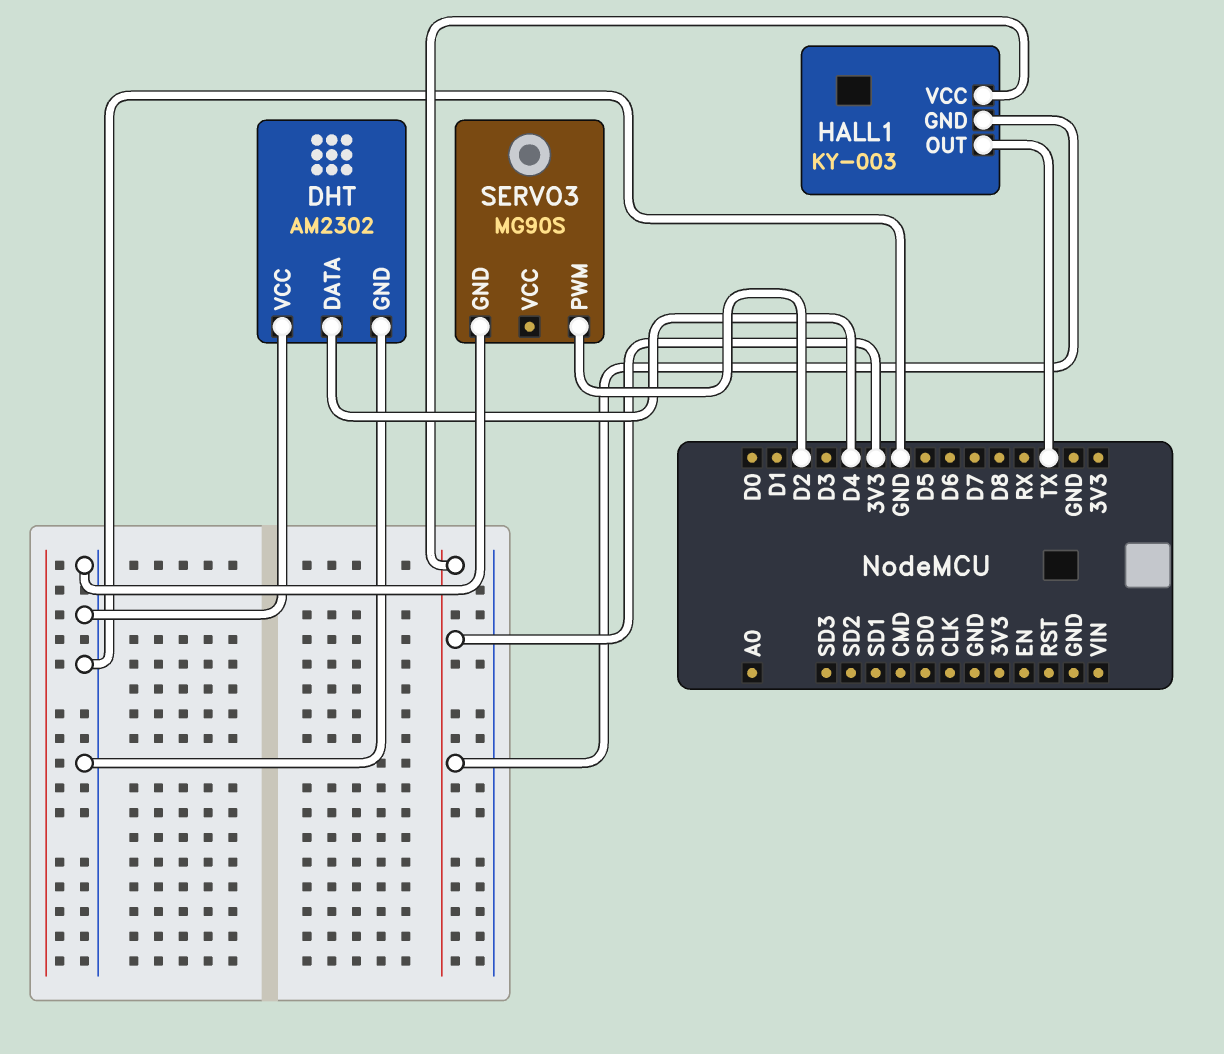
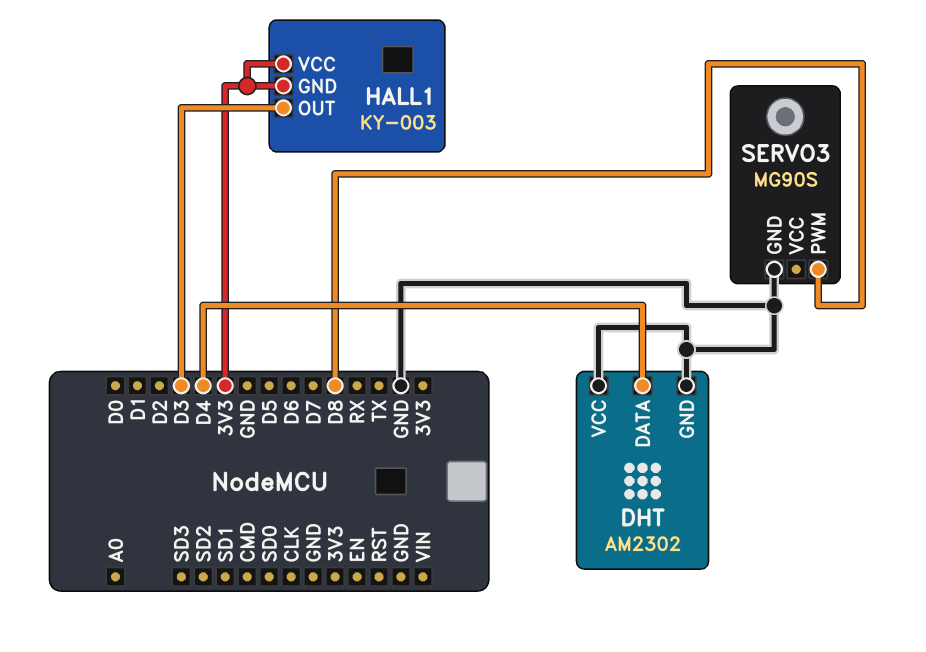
HALL1 pin OUT: TX -> D3
SERVO3 pin PWM: D2 -> D8

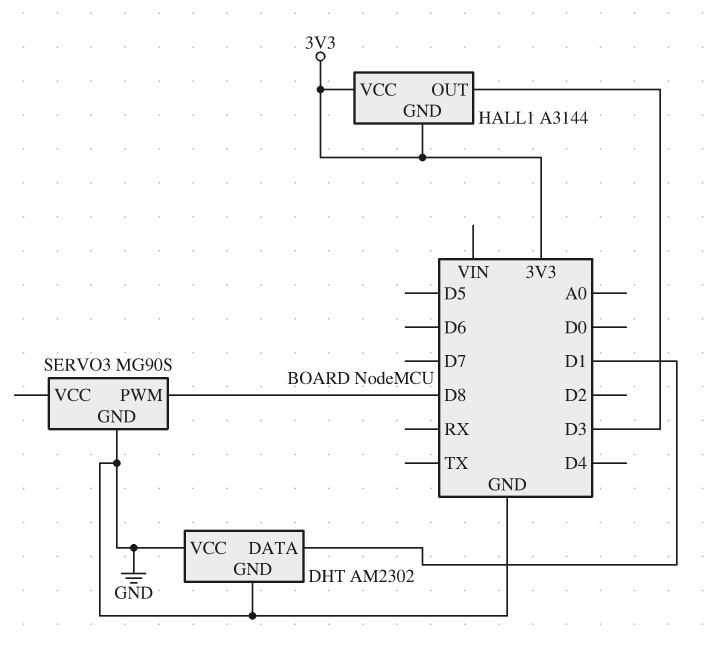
DHT pin DATA: D4 -> D1
HALL1: KY-003 -> A3144

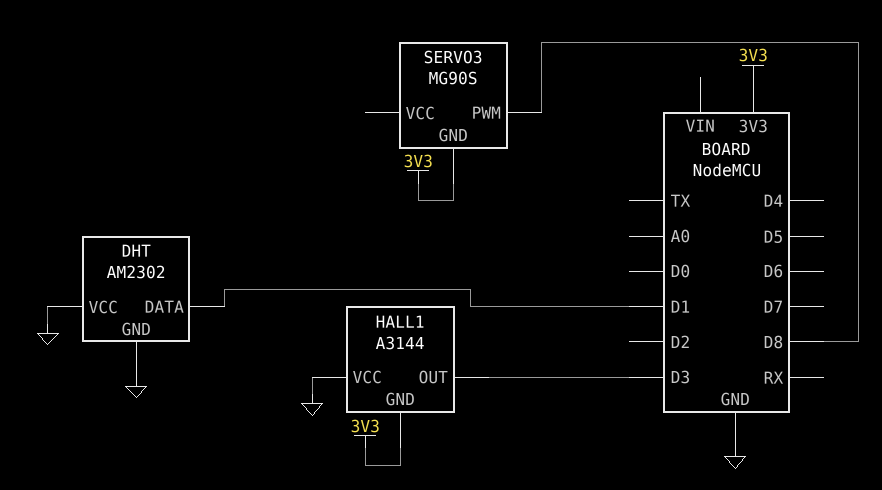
HALL1 pin VCC: 3V3 -> GND
SERVO3 pin GND: GND -> 3V3

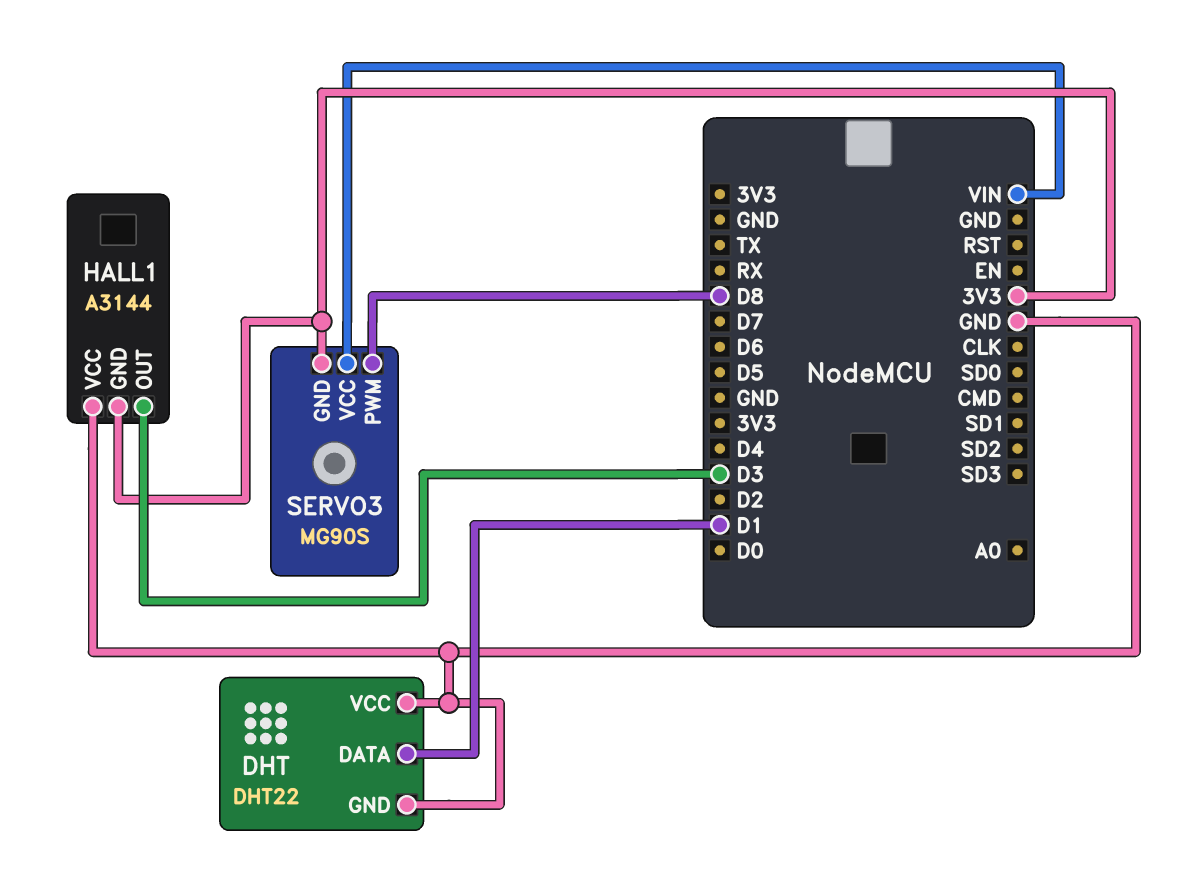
DHT: AM2302 -> DHT22
SERVO3 pin VCC: none -> VIN

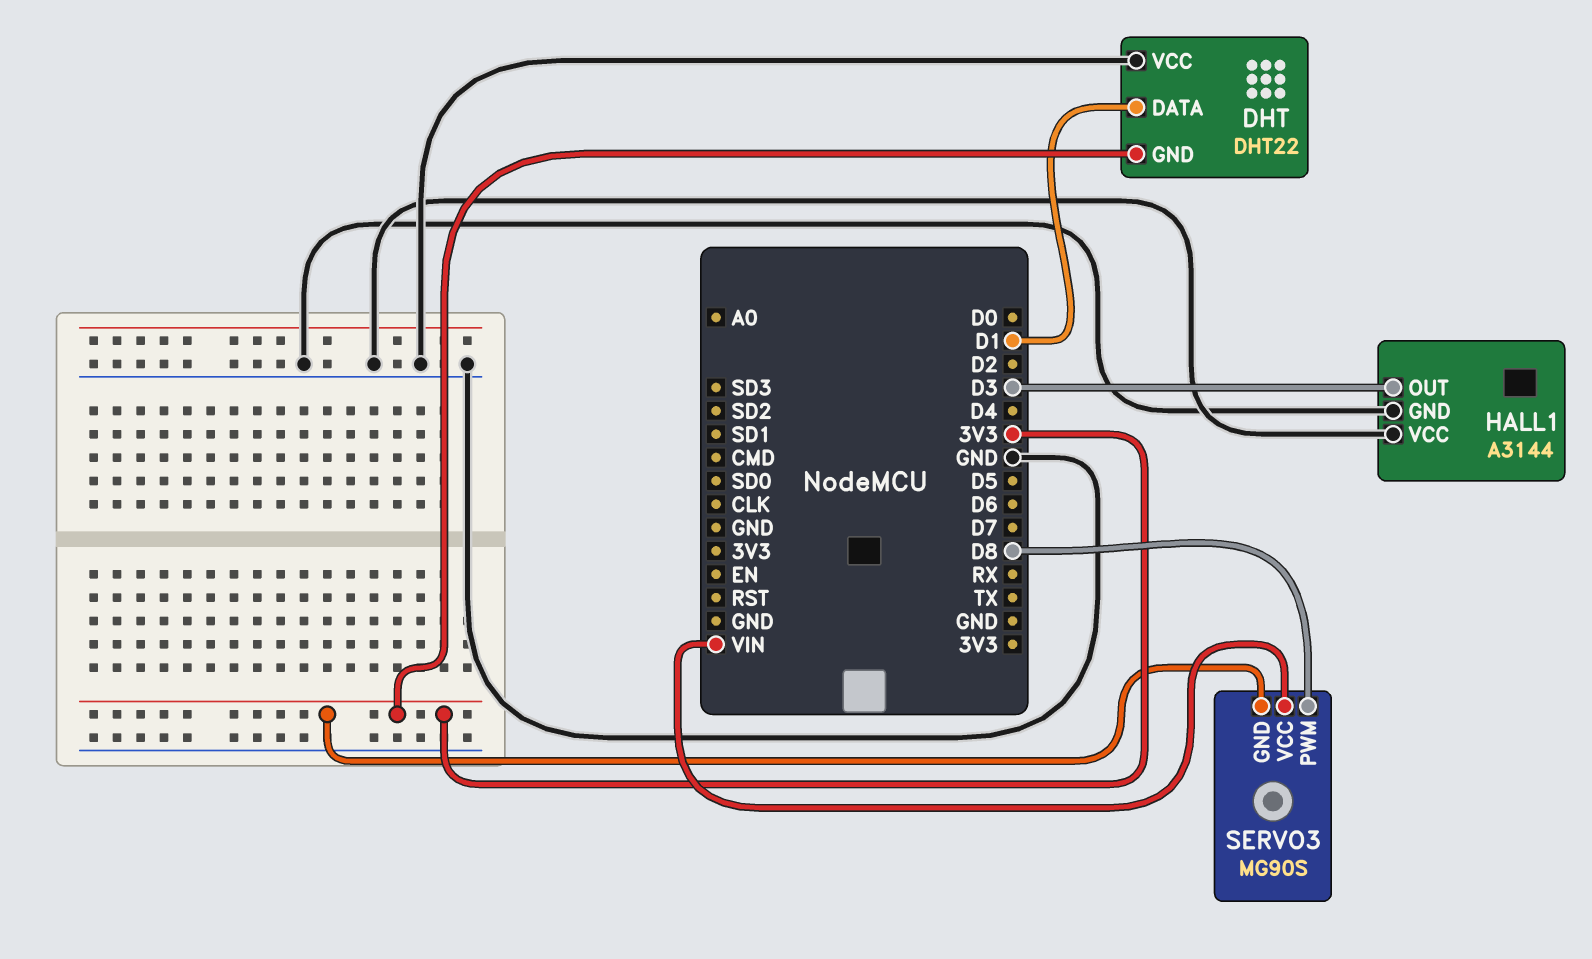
DHT pin GND: GND -> 3V3
HALL1 pin GND: 3V3 -> GND

